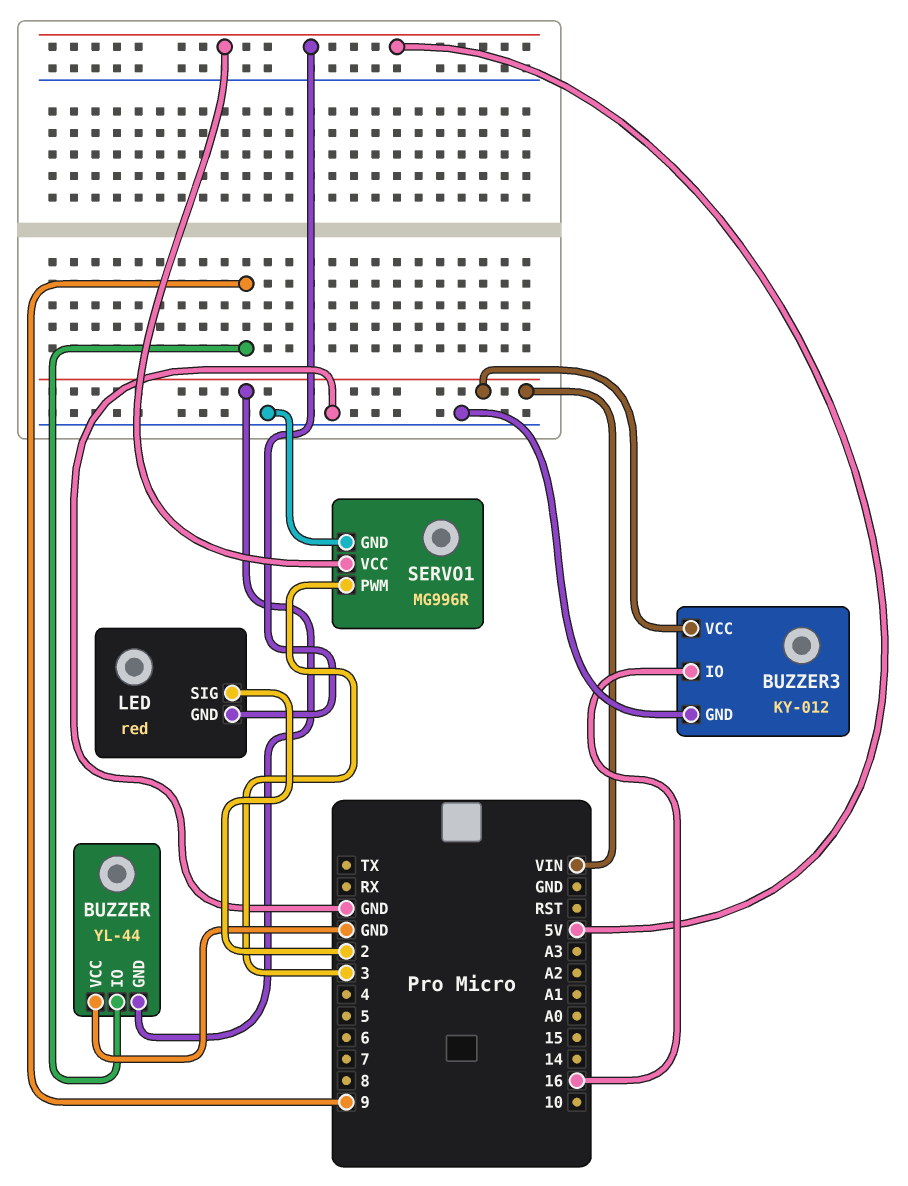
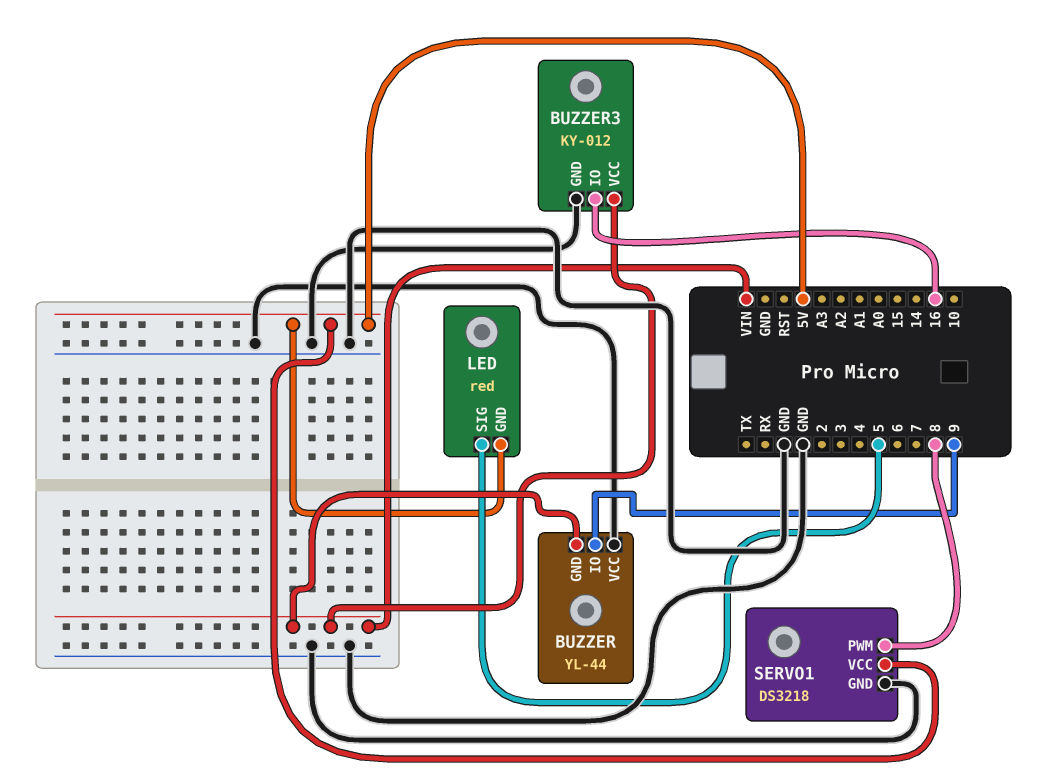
LED pin SIG: 2 -> 5
SERVO1: MG996R -> DS3218
SERVO1 pin PWM: 3 -> 8

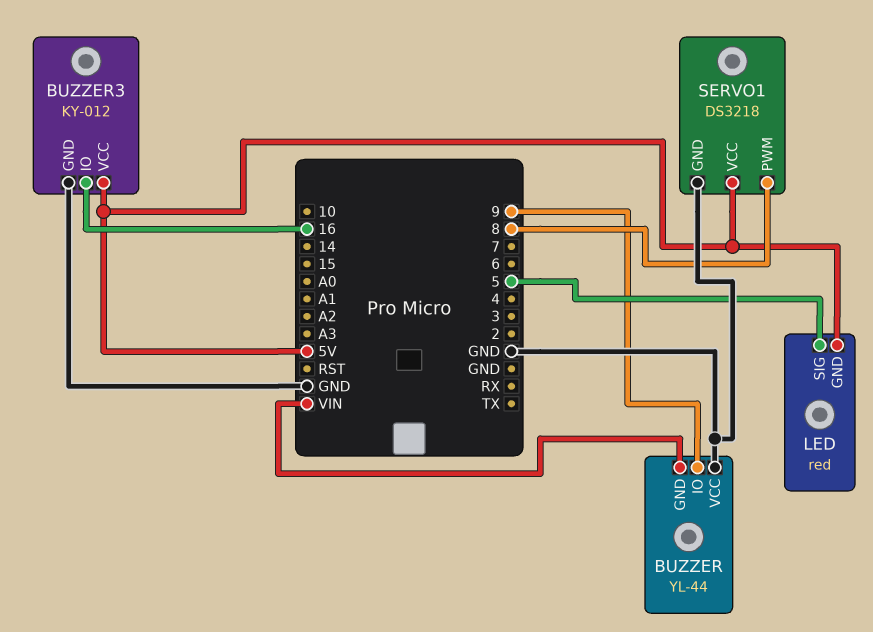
BUZZER3 pin VCC: VIN -> 5V

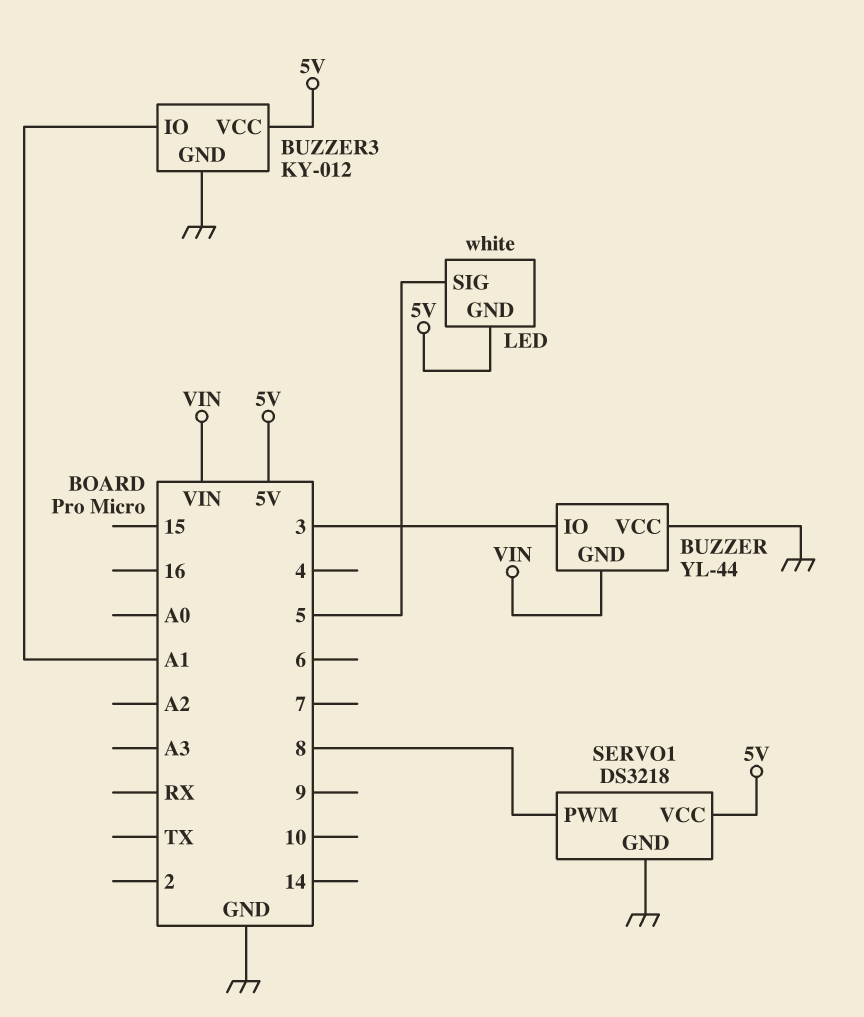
BUZZER pin IO: 9 -> 3
BUZZER3 pin IO: 16 -> A1
LED: red -> white

